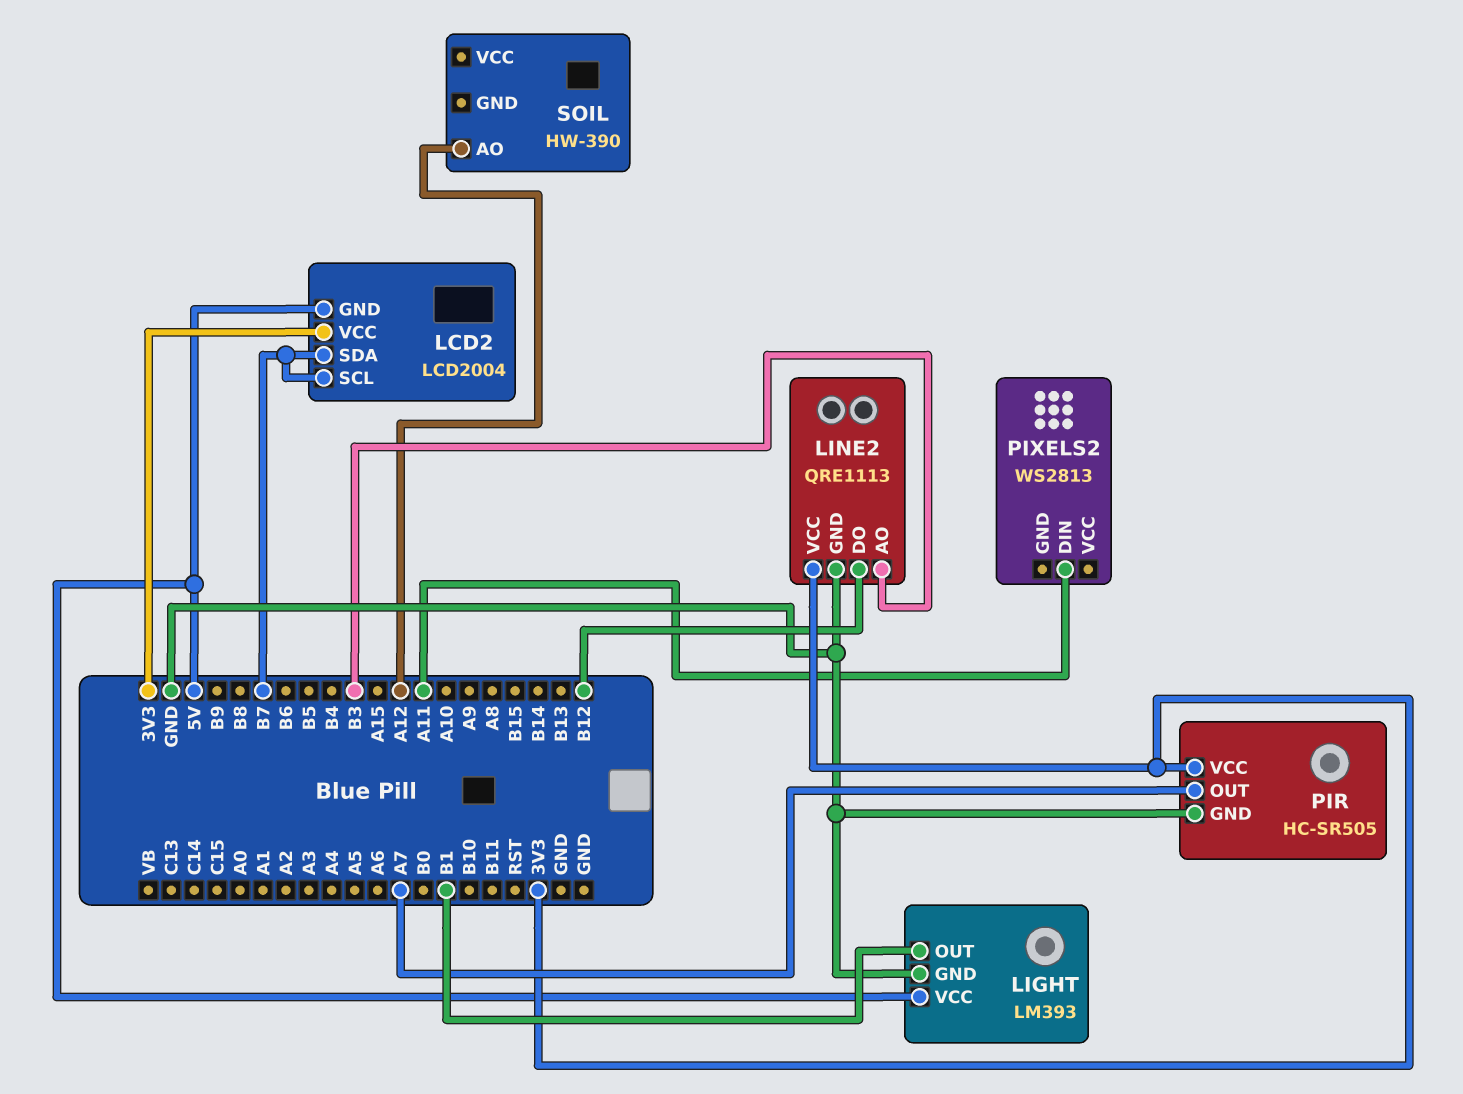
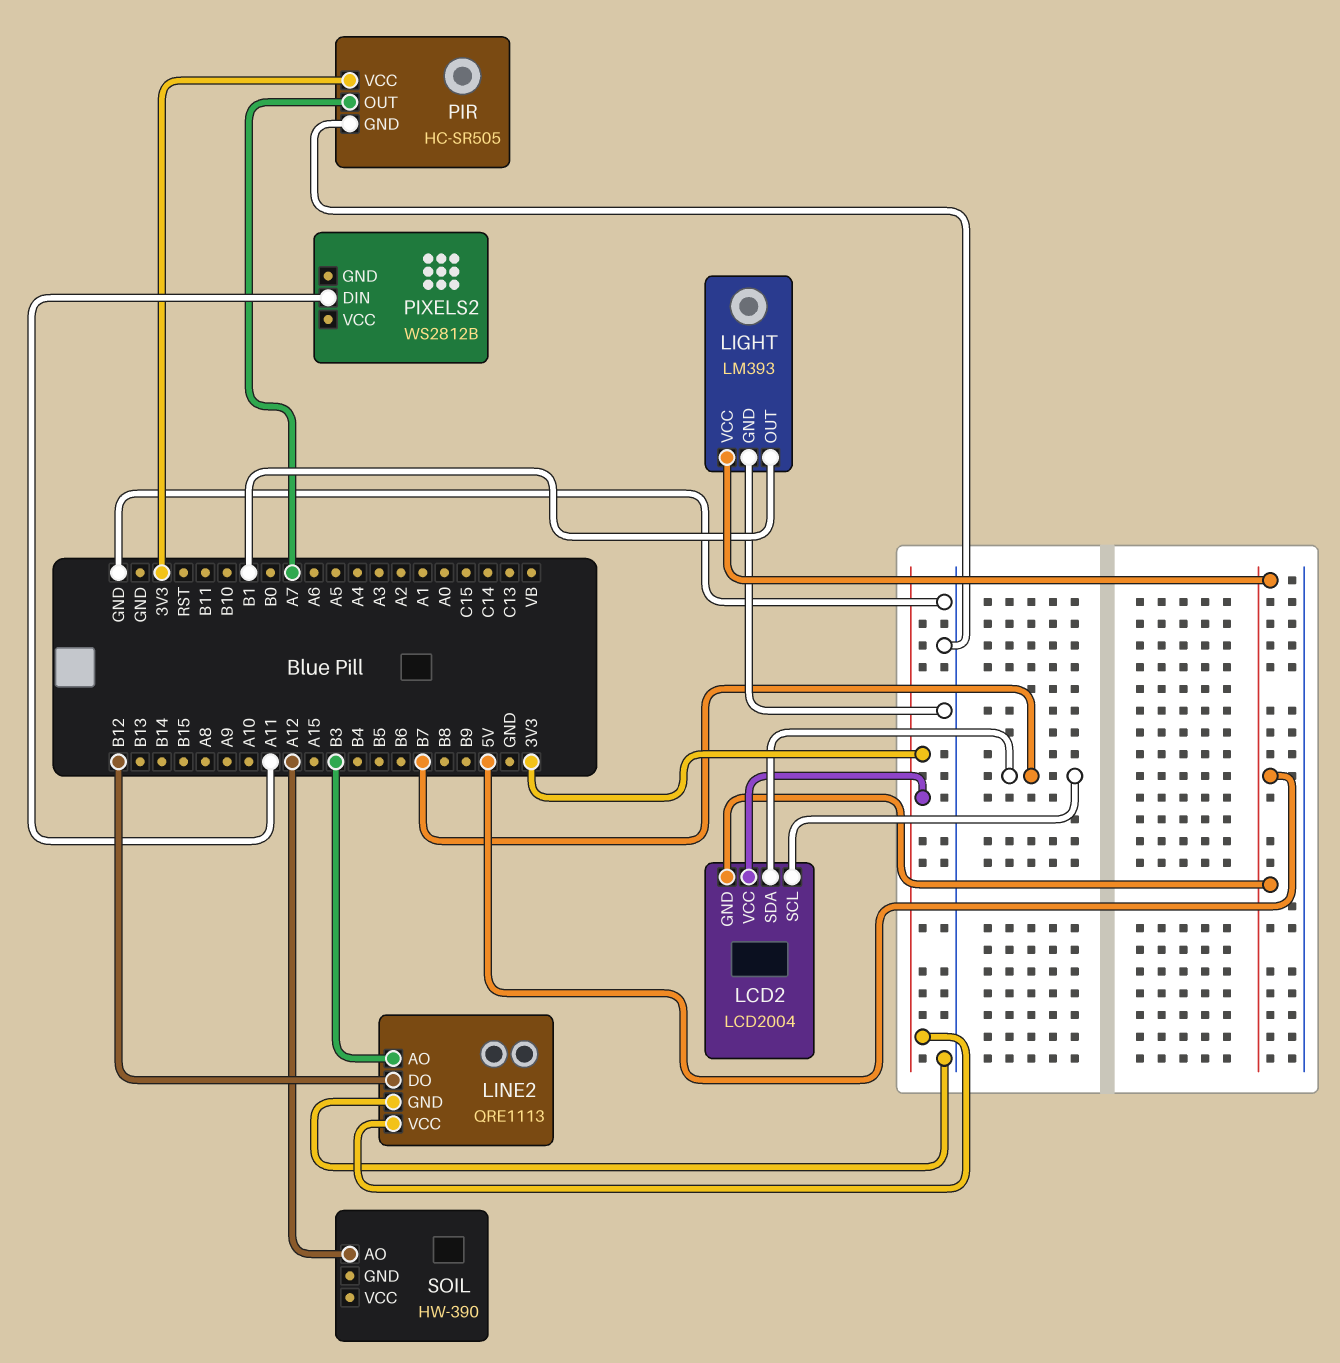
PIXELS2: WS2813 -> WS2812B

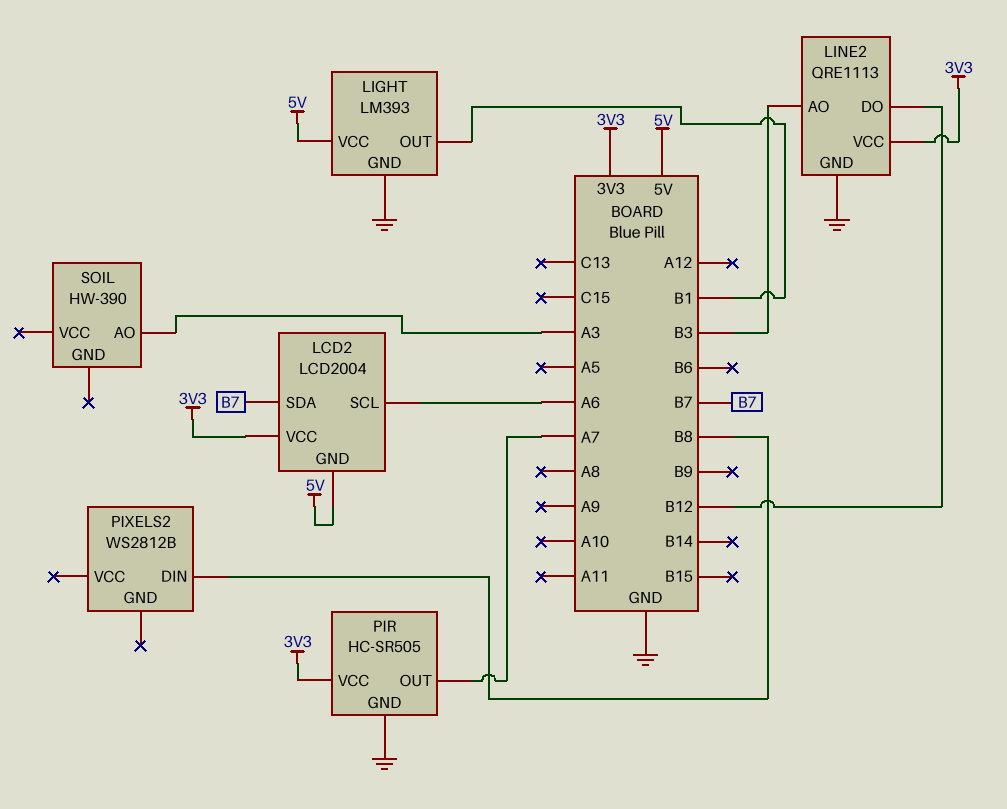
LCD2 pin SCL: B7 -> A6
PIXELS2 pin DIN: A11 -> B8
SOIL pin AO: A12 -> A3

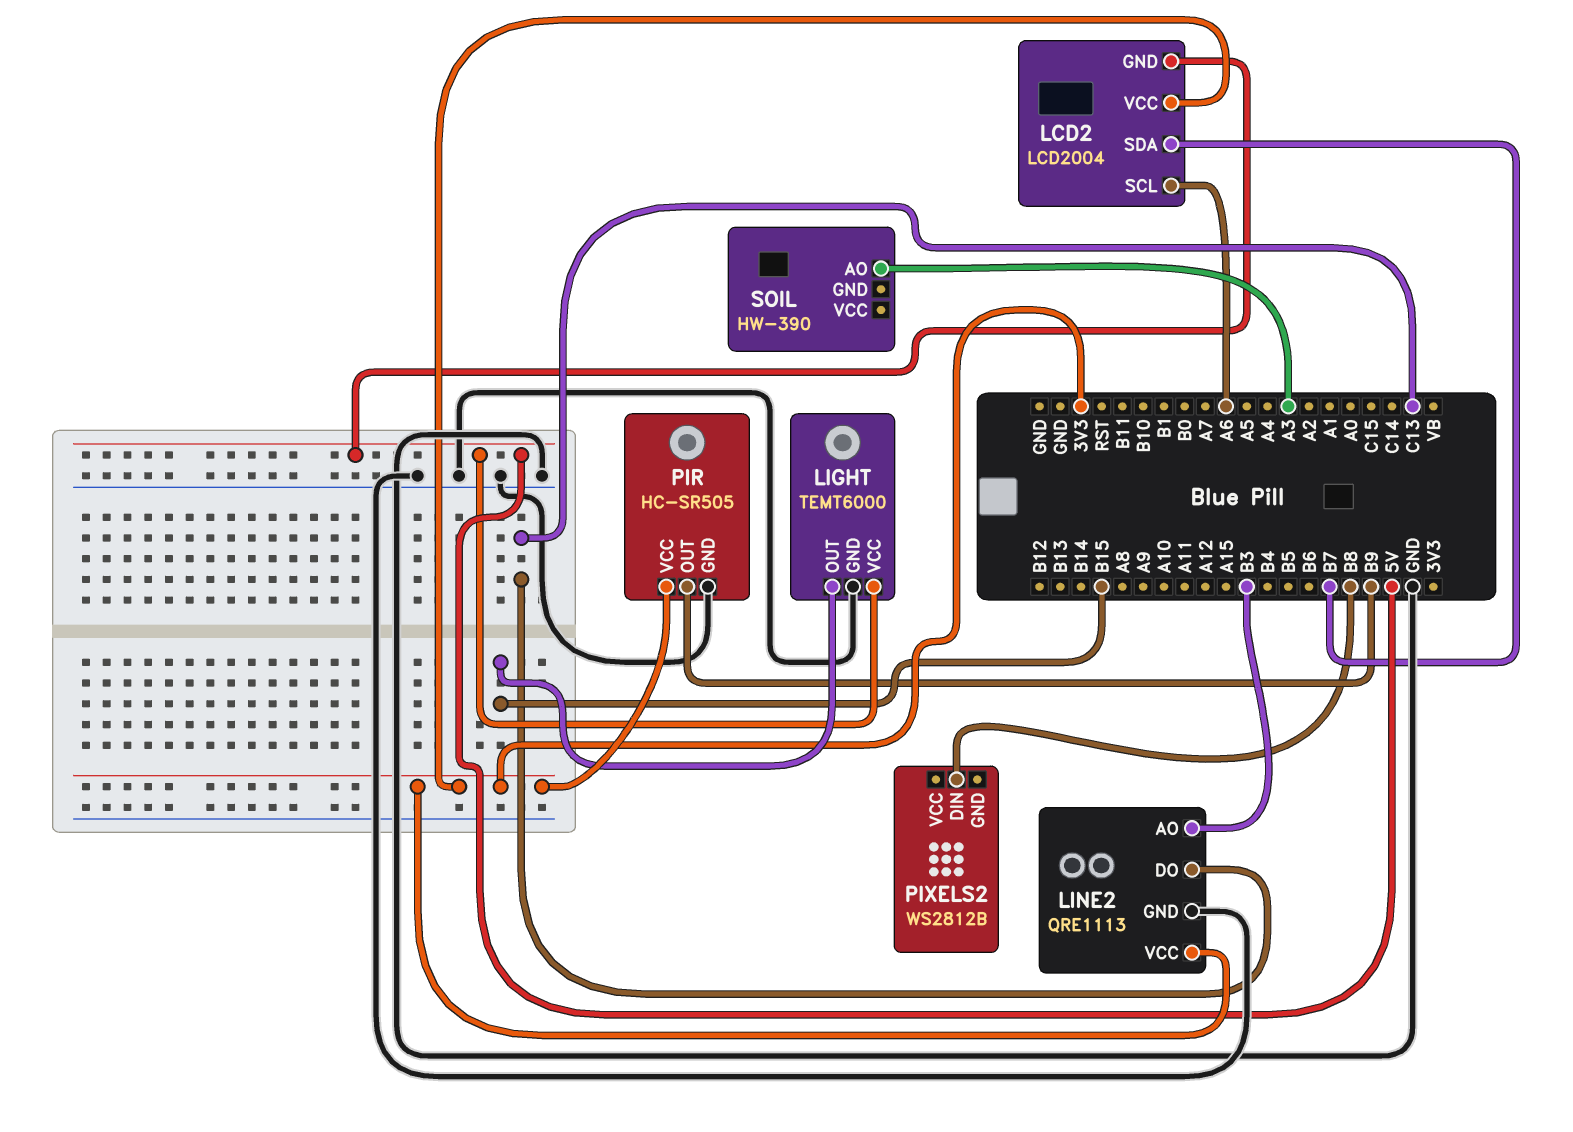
LIGHT: LM393 -> TEMT6000
LIGHT pin OUT: B1 -> B15
LINE2 pin DO: B12 -> C13
PIR pin OUT: A7 -> B9

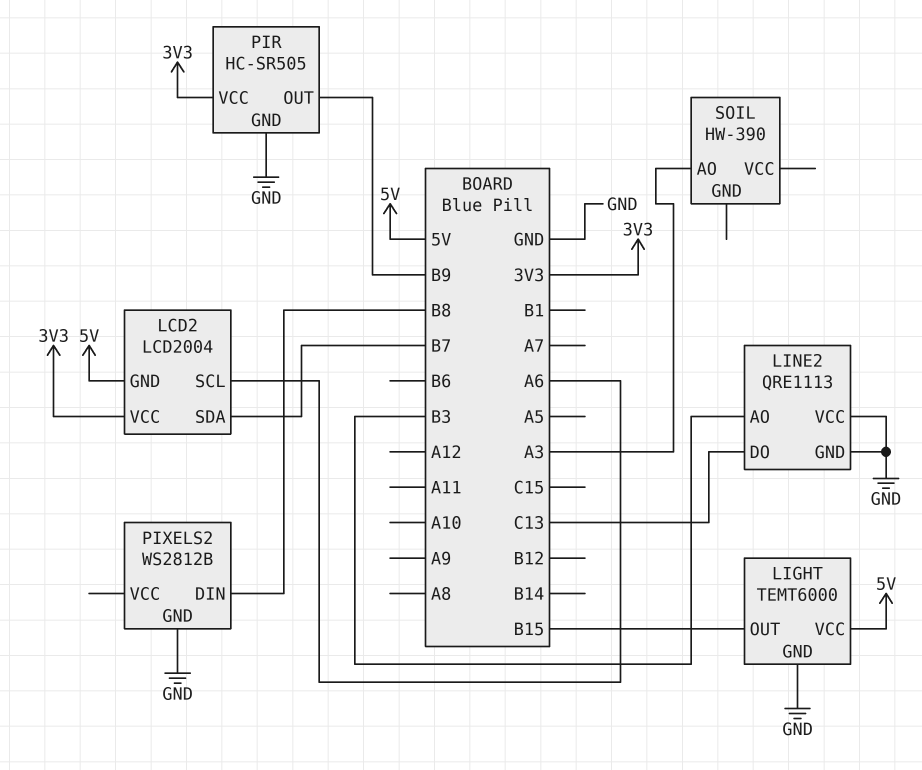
LINE2 pin VCC: 3V3 -> GND
PIXELS2 pin GND: none -> GND

